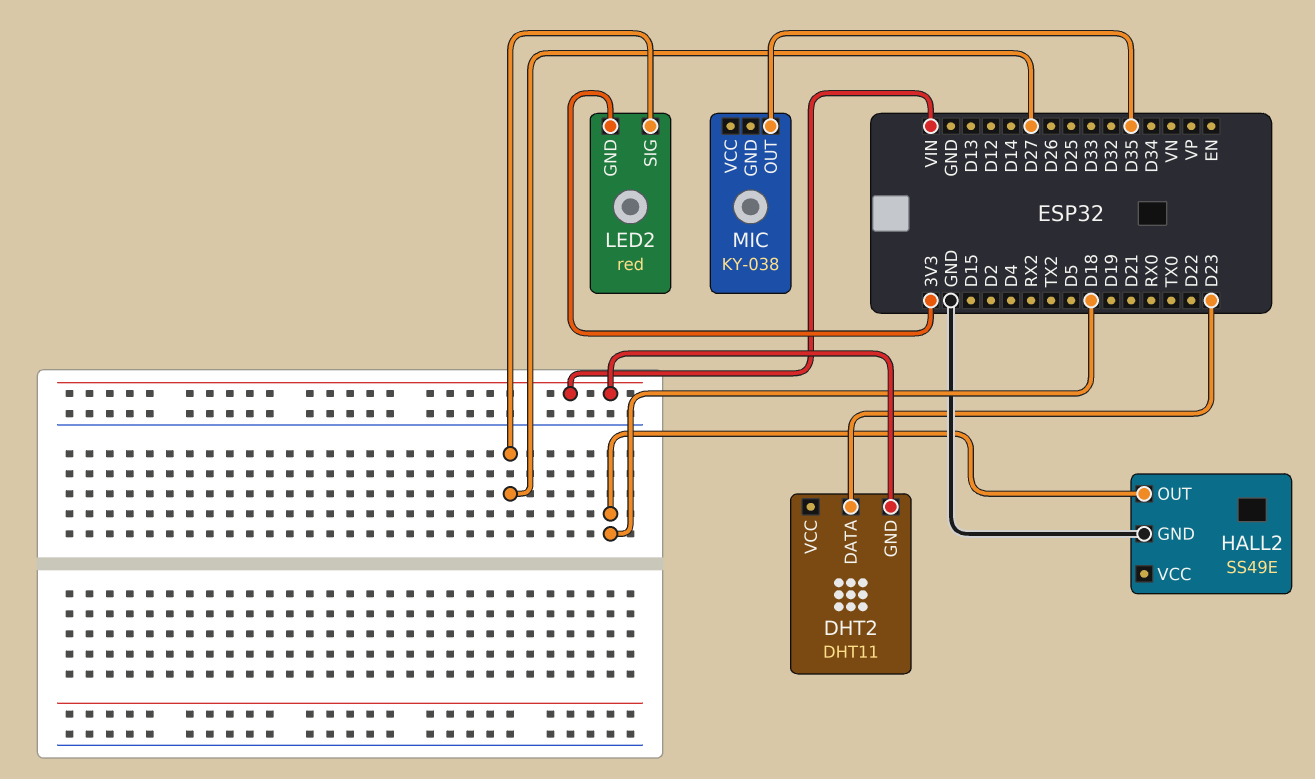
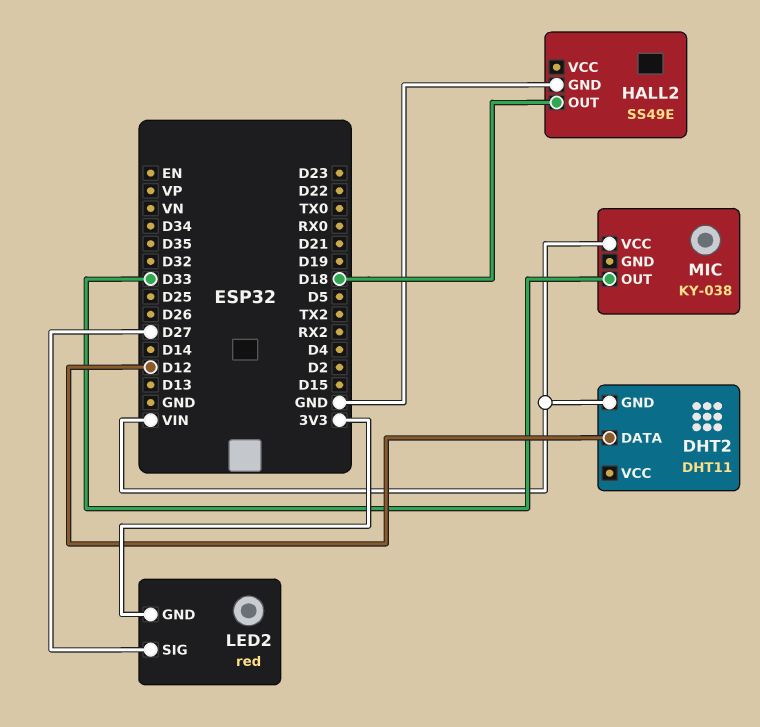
DHT2 pin DATA: D23 -> D12
MIC pin OUT: D35 -> D33
MIC pin VCC: none -> VIN

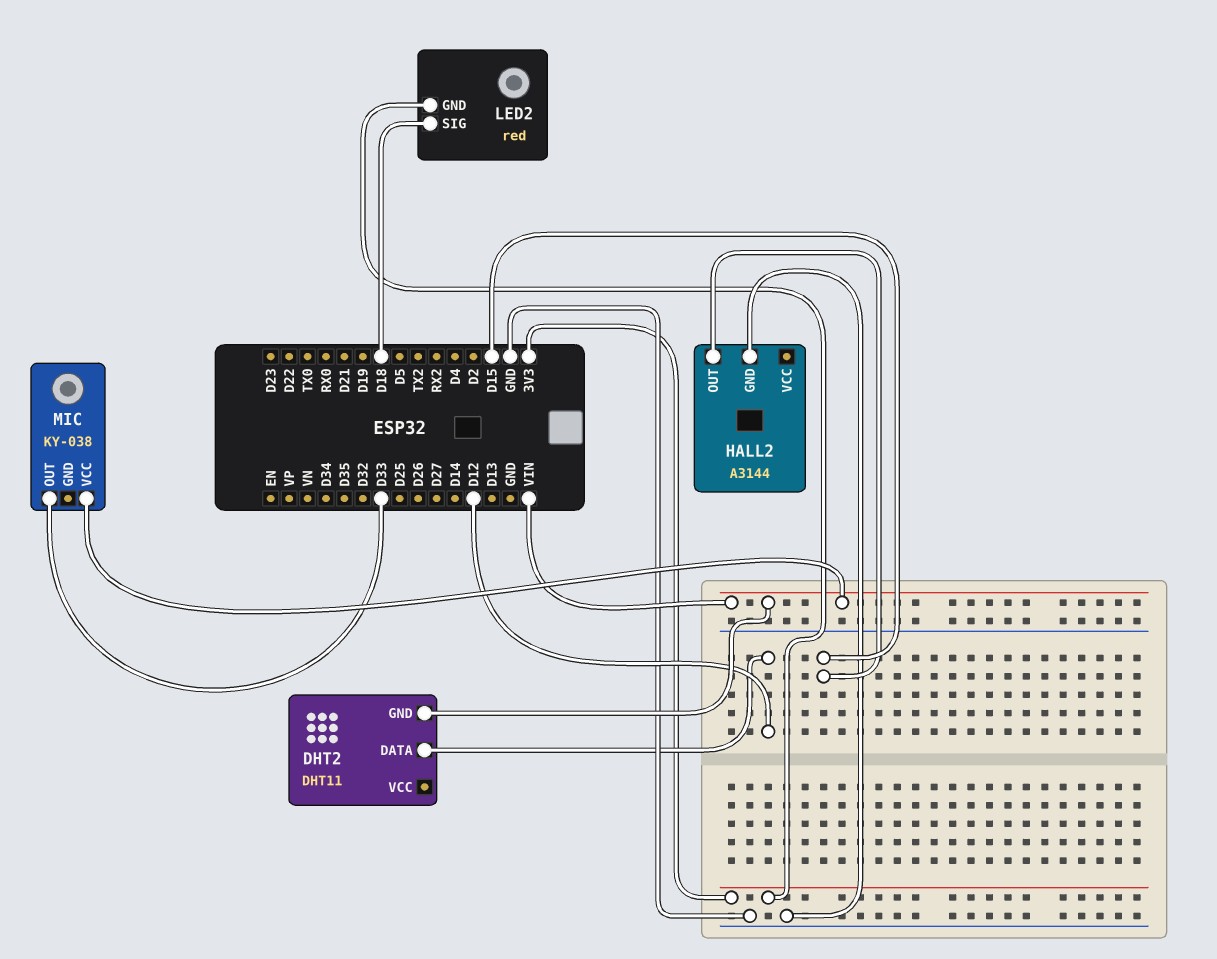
HALL2: SS49E -> A3144
HALL2 pin OUT: D18 -> D15
LED2 pin SIG: D27 -> D18

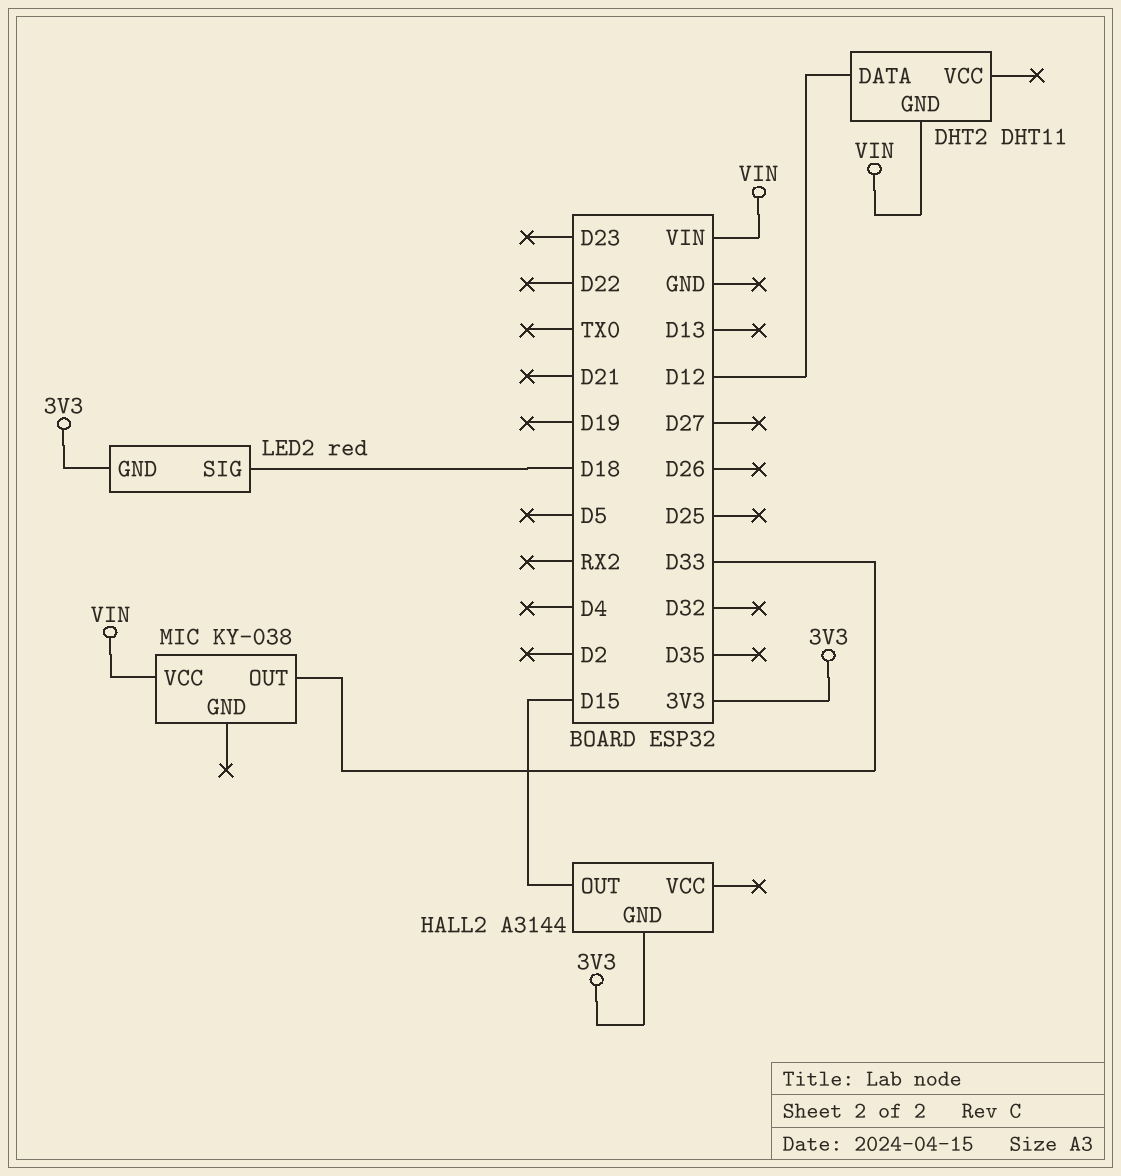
HALL2 pin GND: GND -> 3V3

